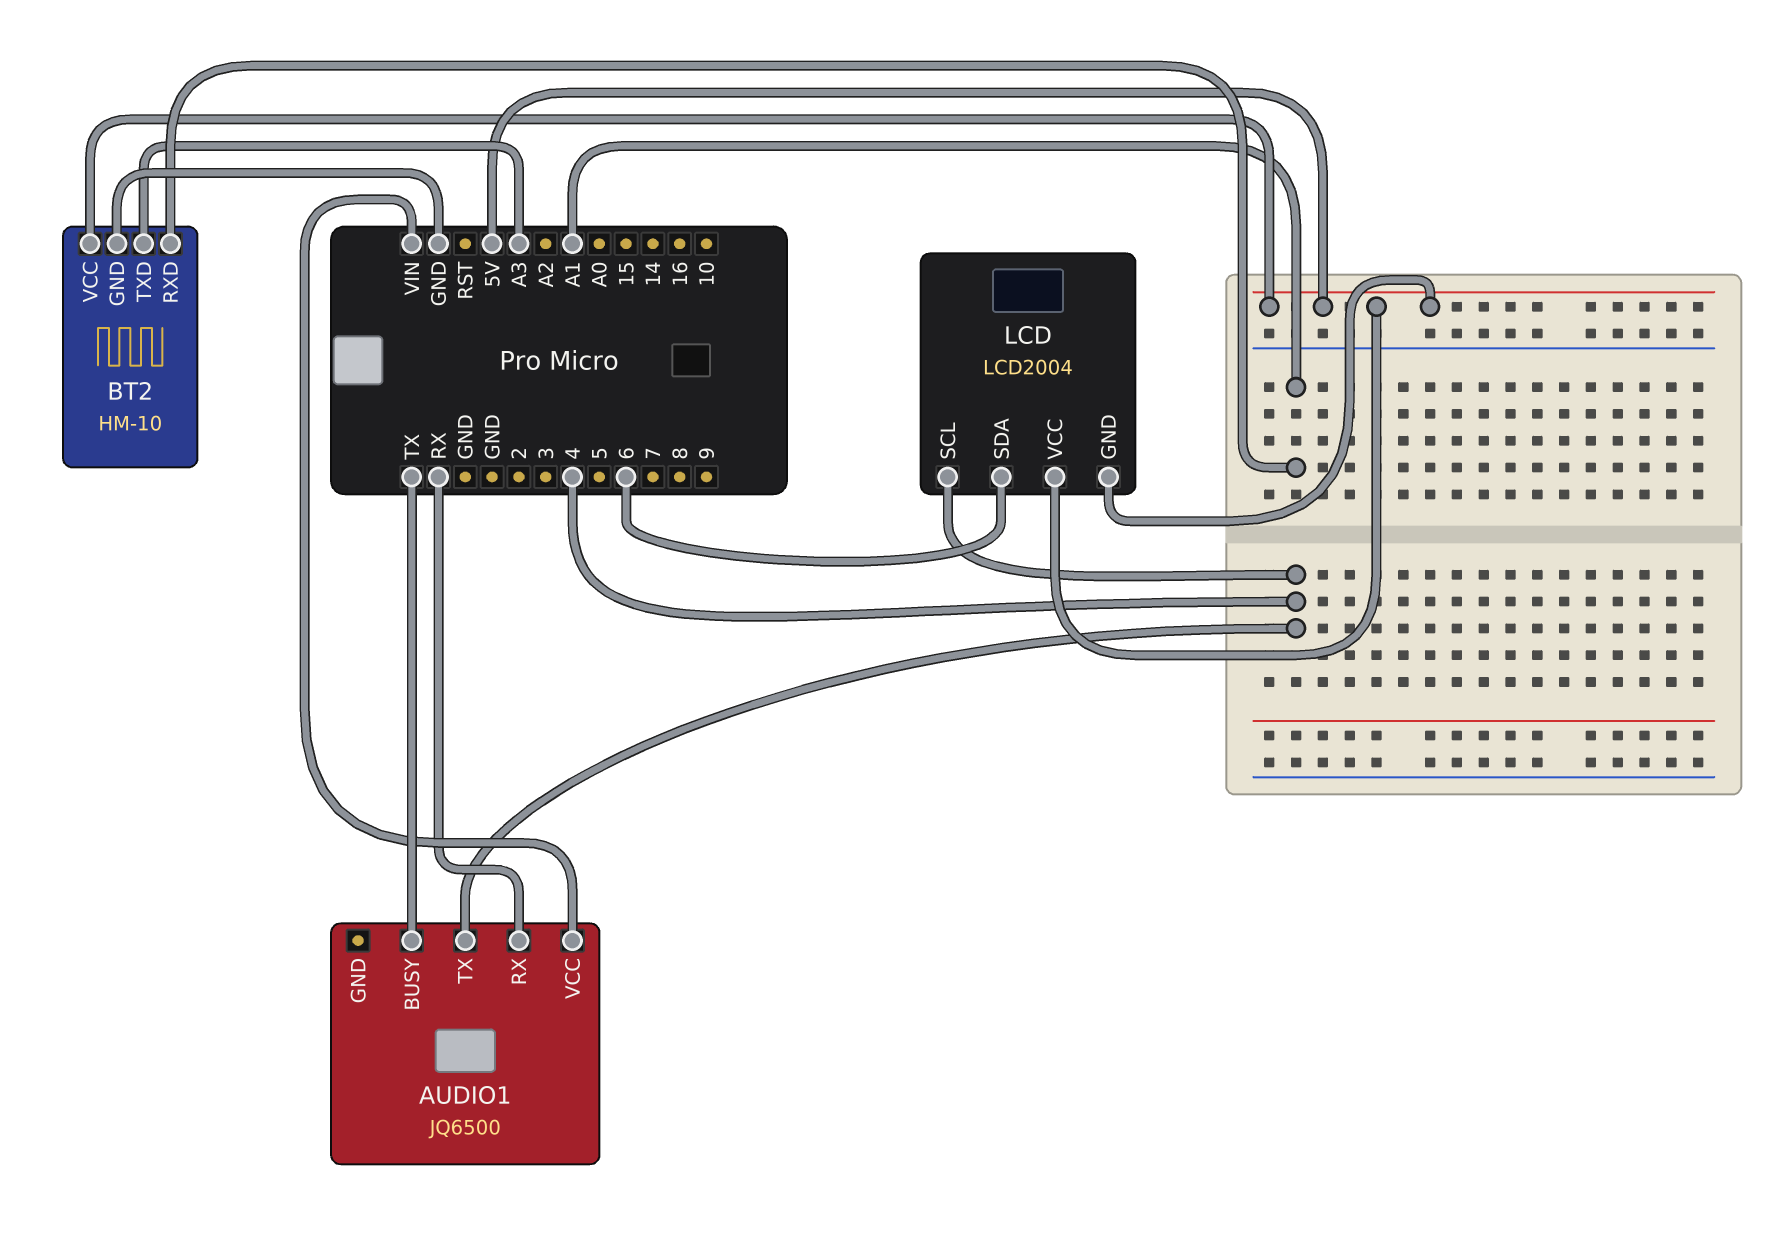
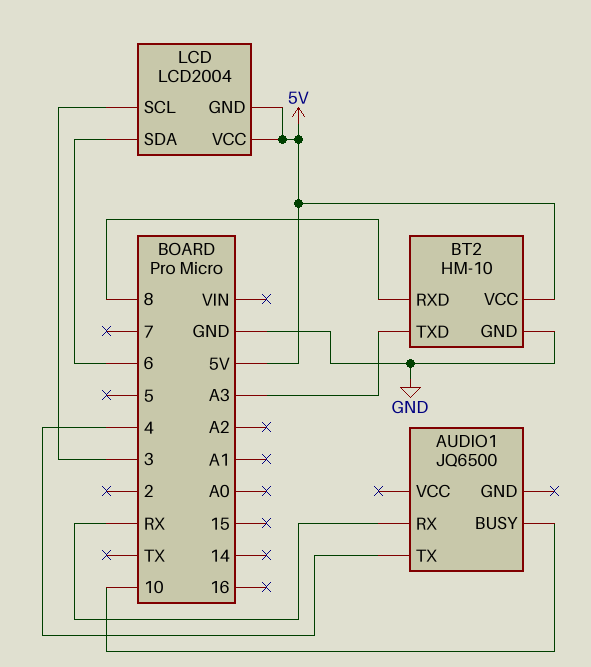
AUDIO1 pin BUSY: TX -> 10
AUDIO1 pin VCC: VIN -> none
BT2 pin RXD: A1 -> 8
LCD pin SCL: 4 -> 3

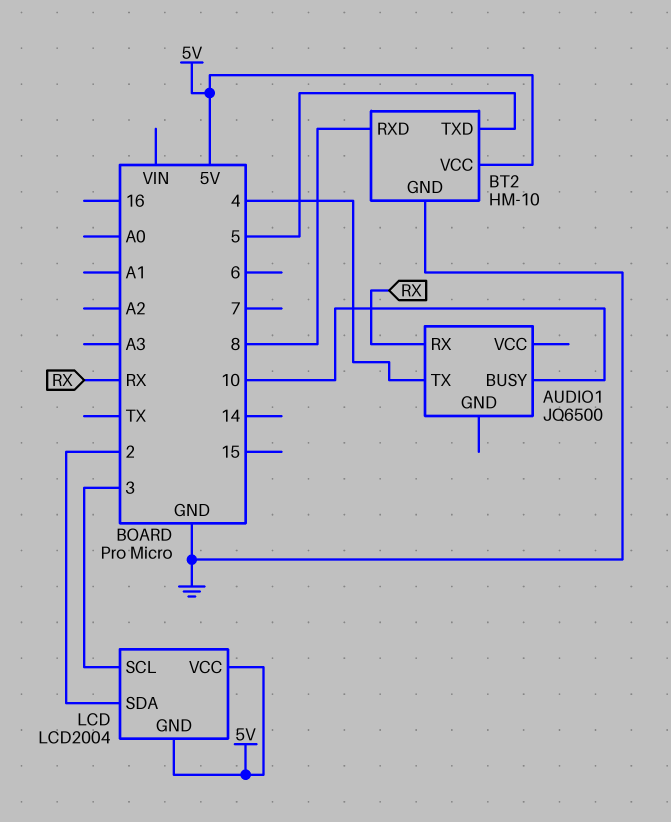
BT2 pin TXD: A3 -> 5
LCD pin SDA: 6 -> 2

